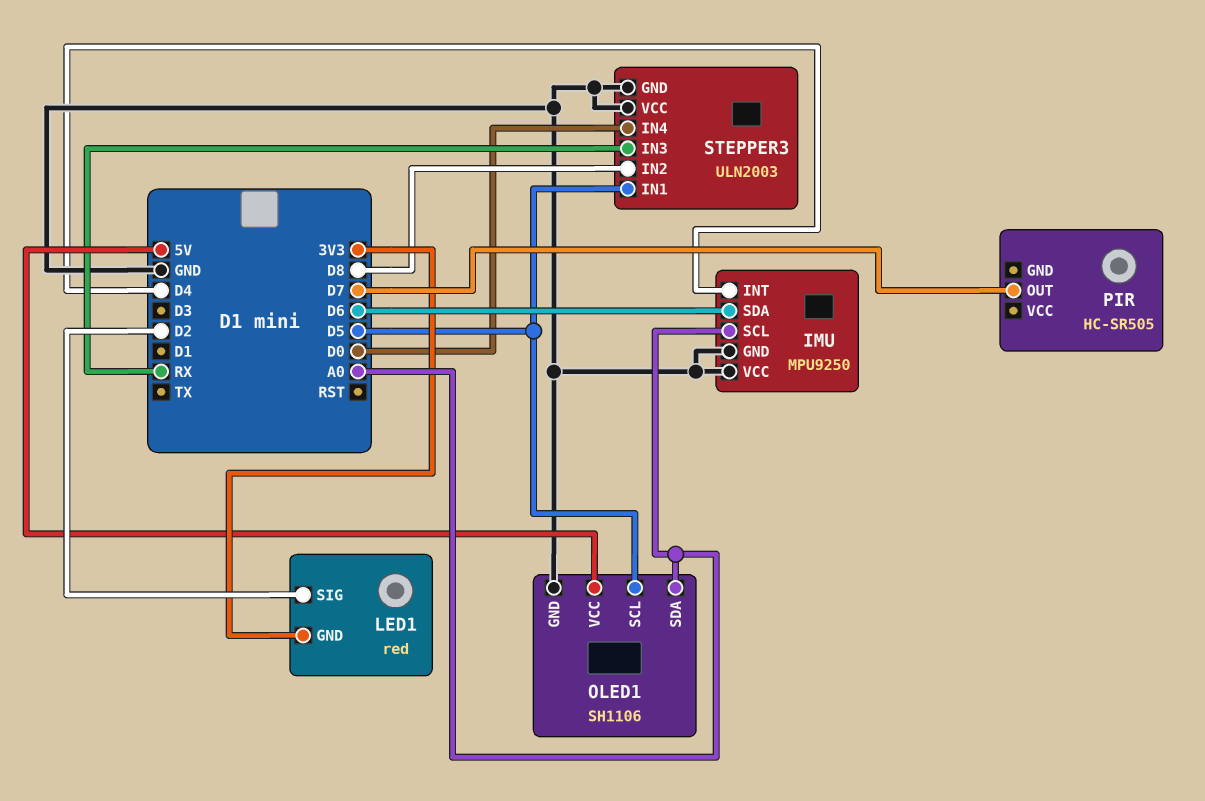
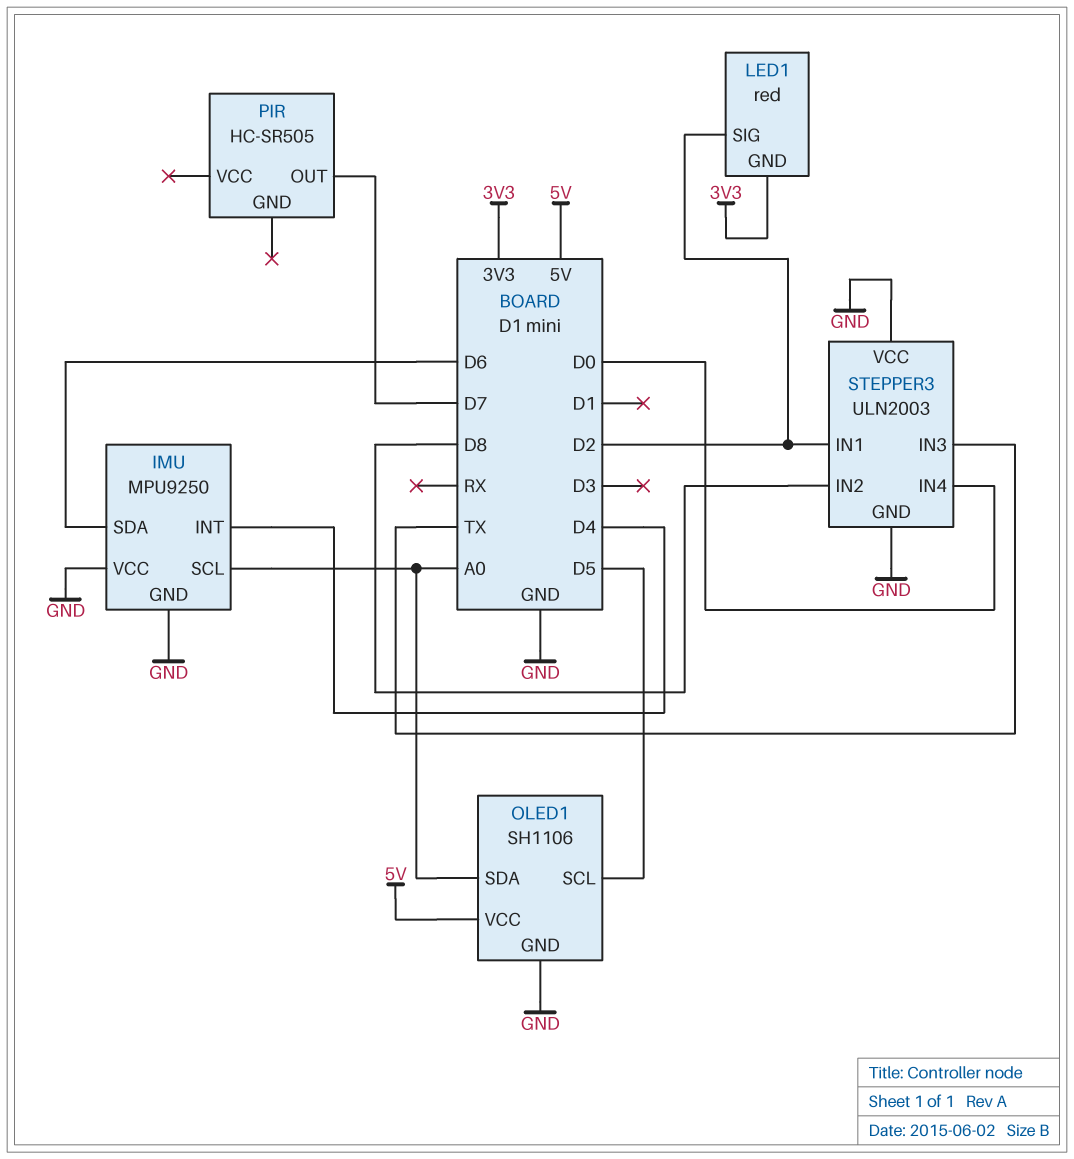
STEPPER3 pin IN1: D5 -> D2
STEPPER3 pin IN3: RX -> TX

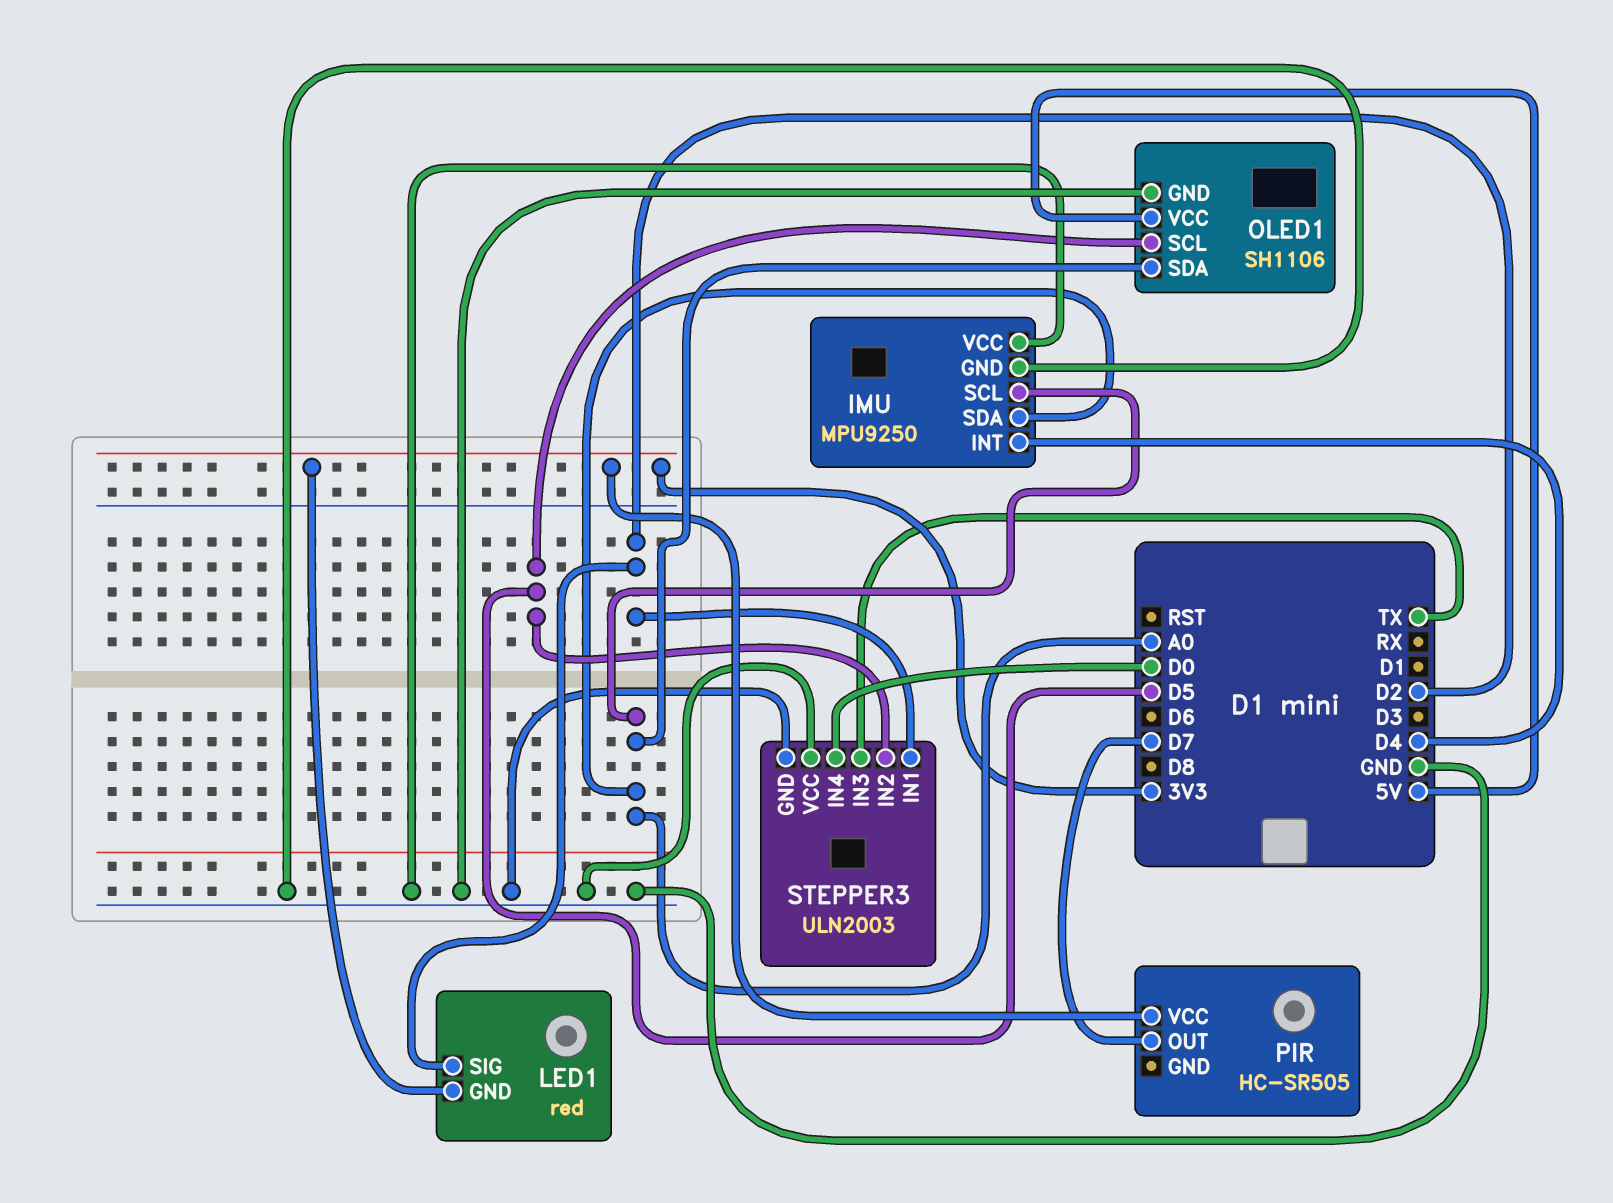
IMU pin SDA: D6 -> A0
PIR pin VCC: none -> 3V3
STEPPER3 pin IN2: D8 -> D5

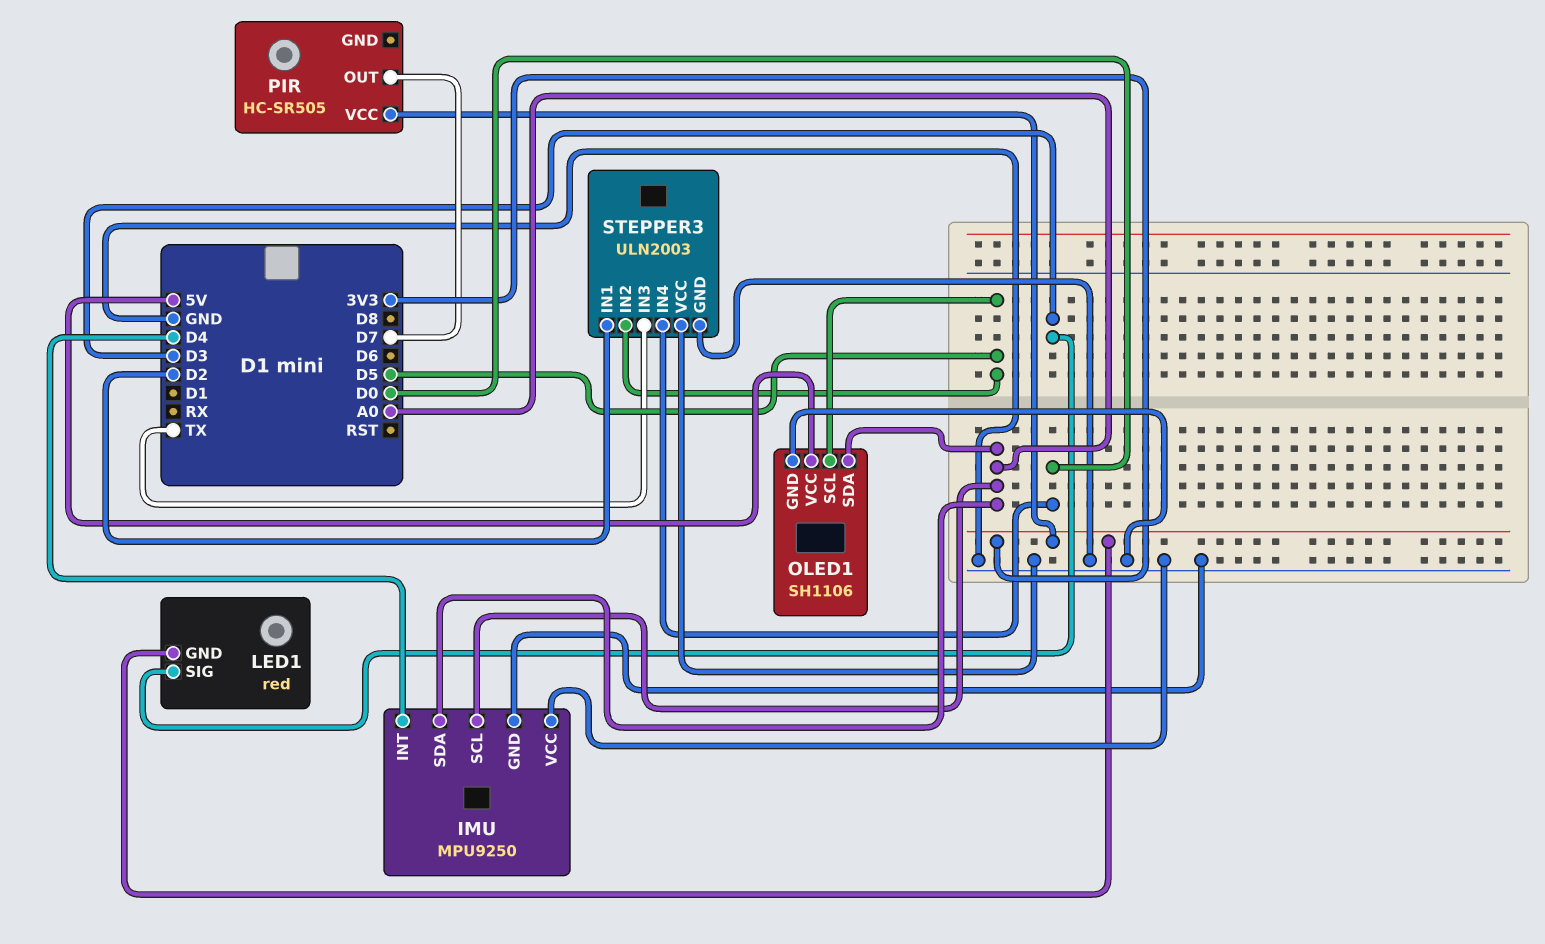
LED1 pin SIG: D2 -> D3

